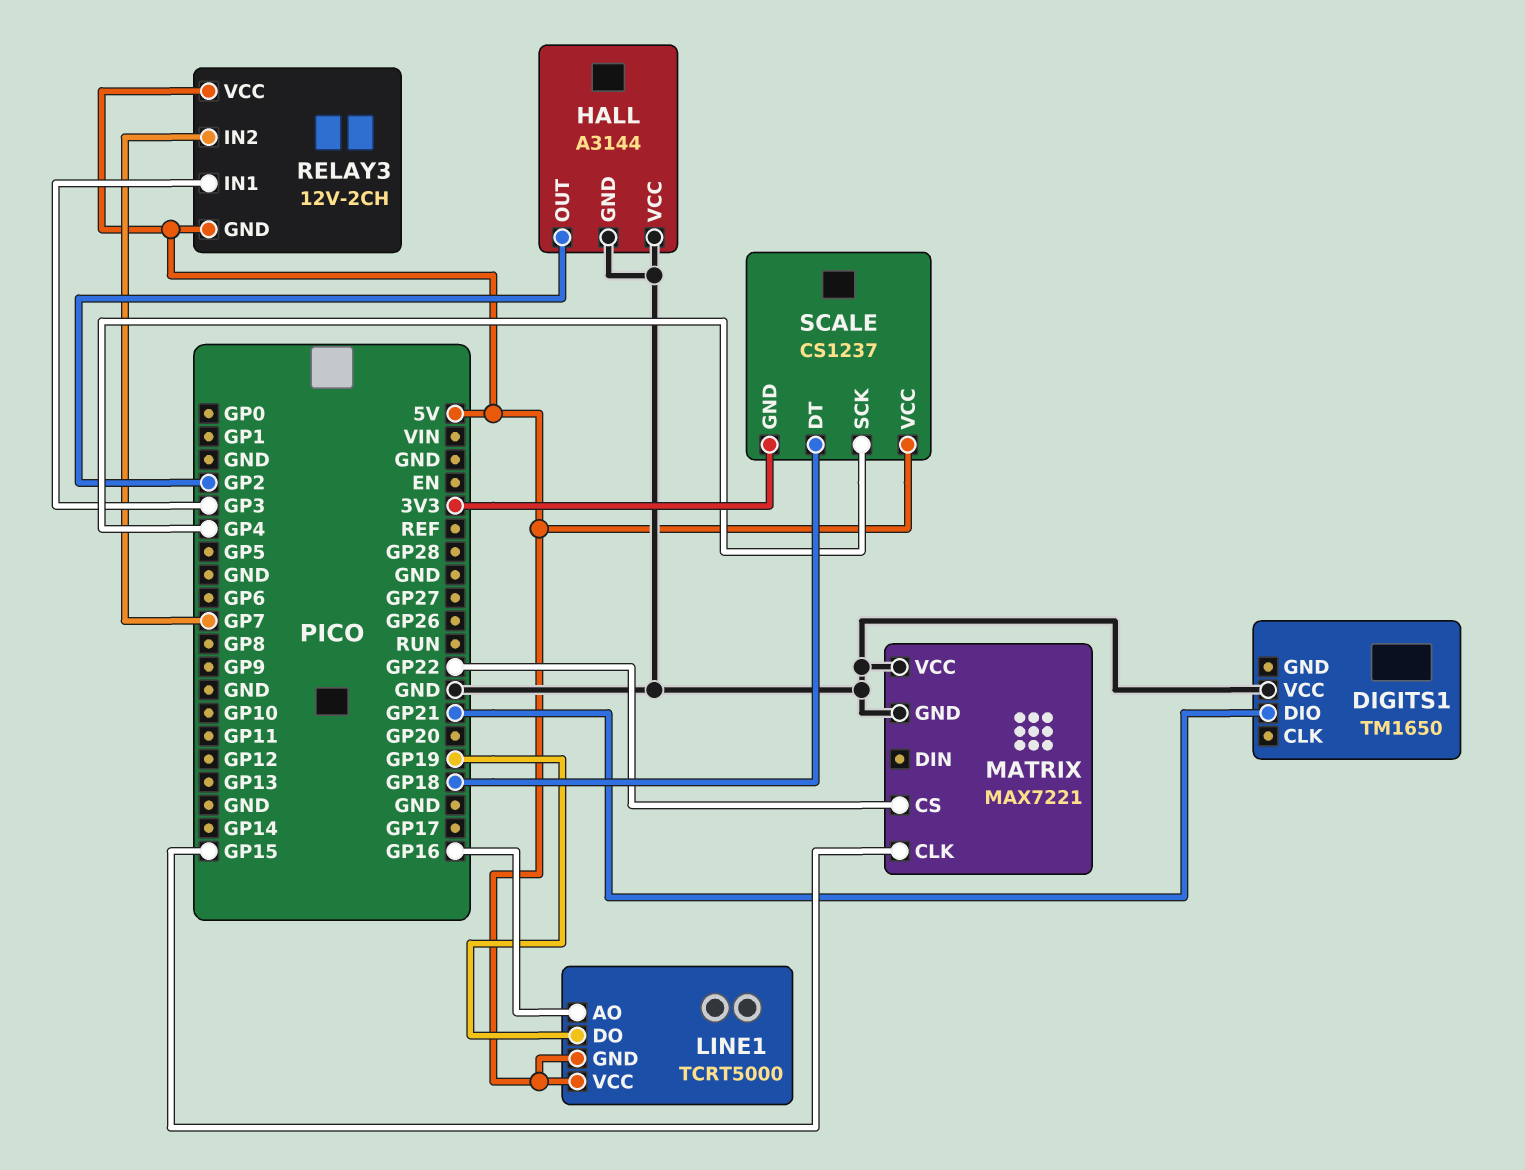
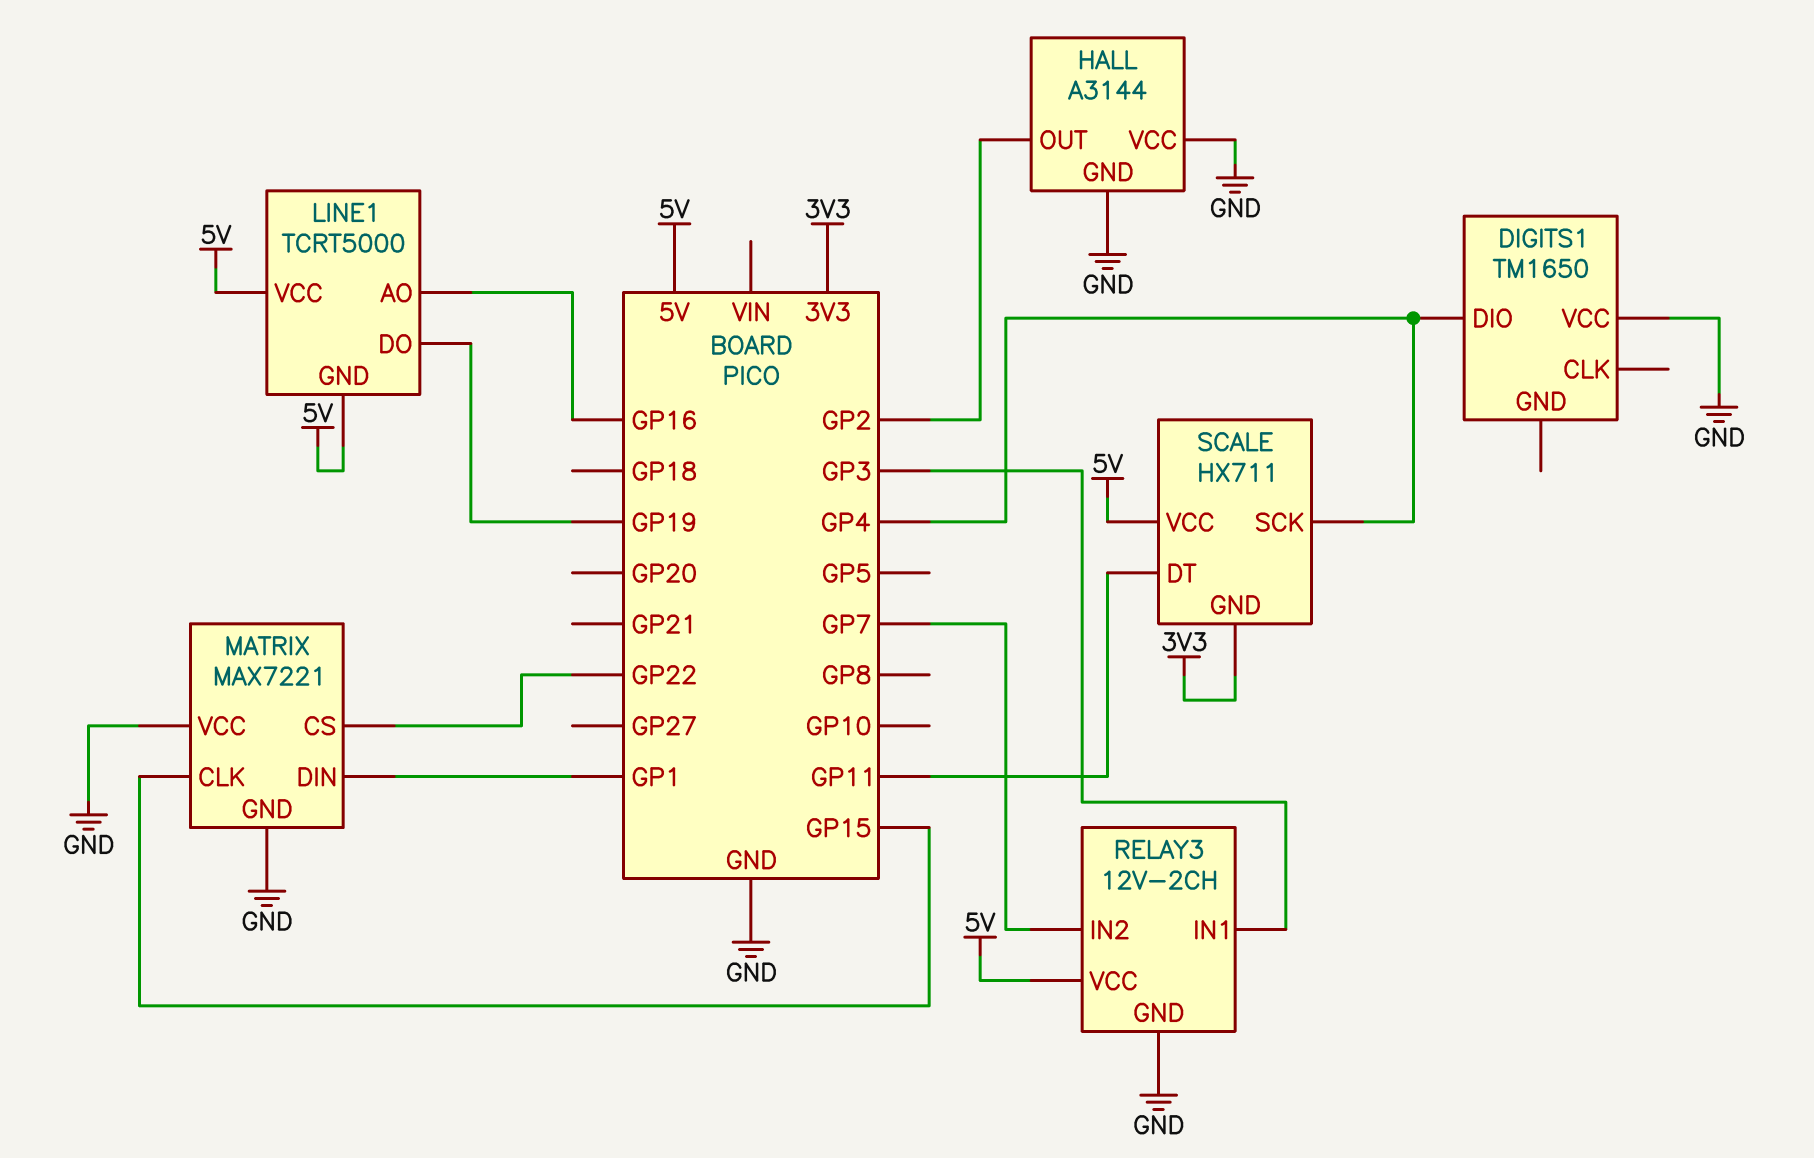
DIGITS1 pin DIO: GP21 -> GP4
MATRIX pin DIN: none -> GP1
RELAY3 pin GND: 5V -> GND
SCALE: CS1237 -> HX711
SCALE pin DT: GP18 -> GP11

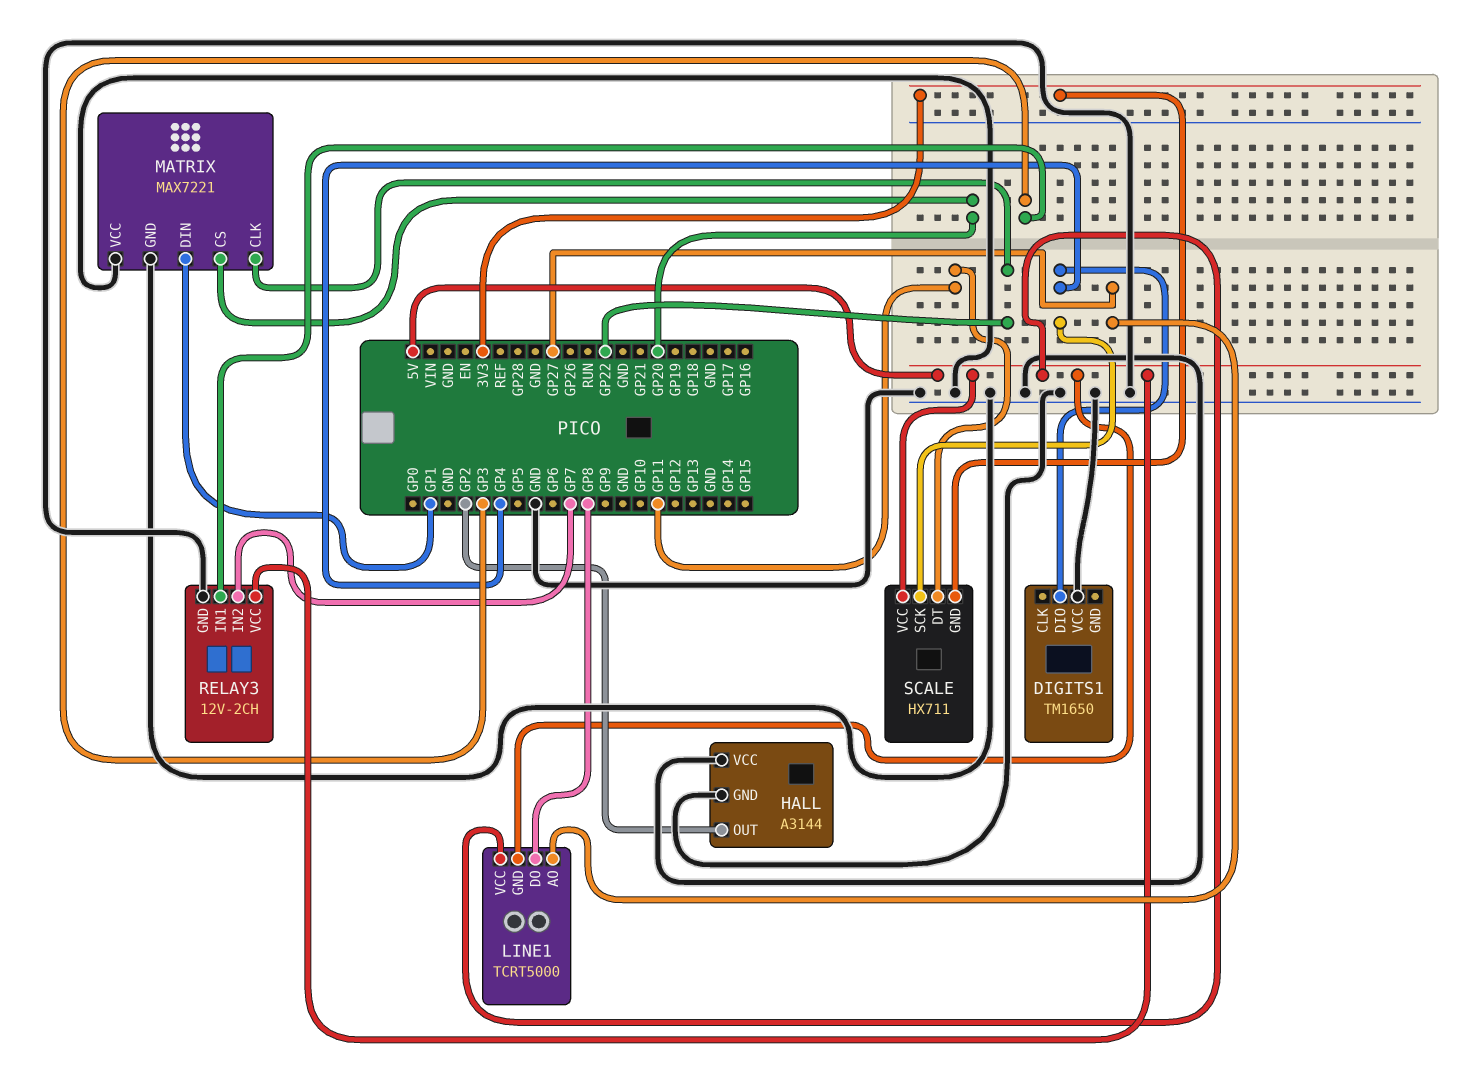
LINE1 pin AO: GP16 -> GP27
LINE1 pin DO: GP19 -> GP8
MATRIX pin CLK: GP15 -> GP22
MATRIX pin CS: GP22 -> GP20

